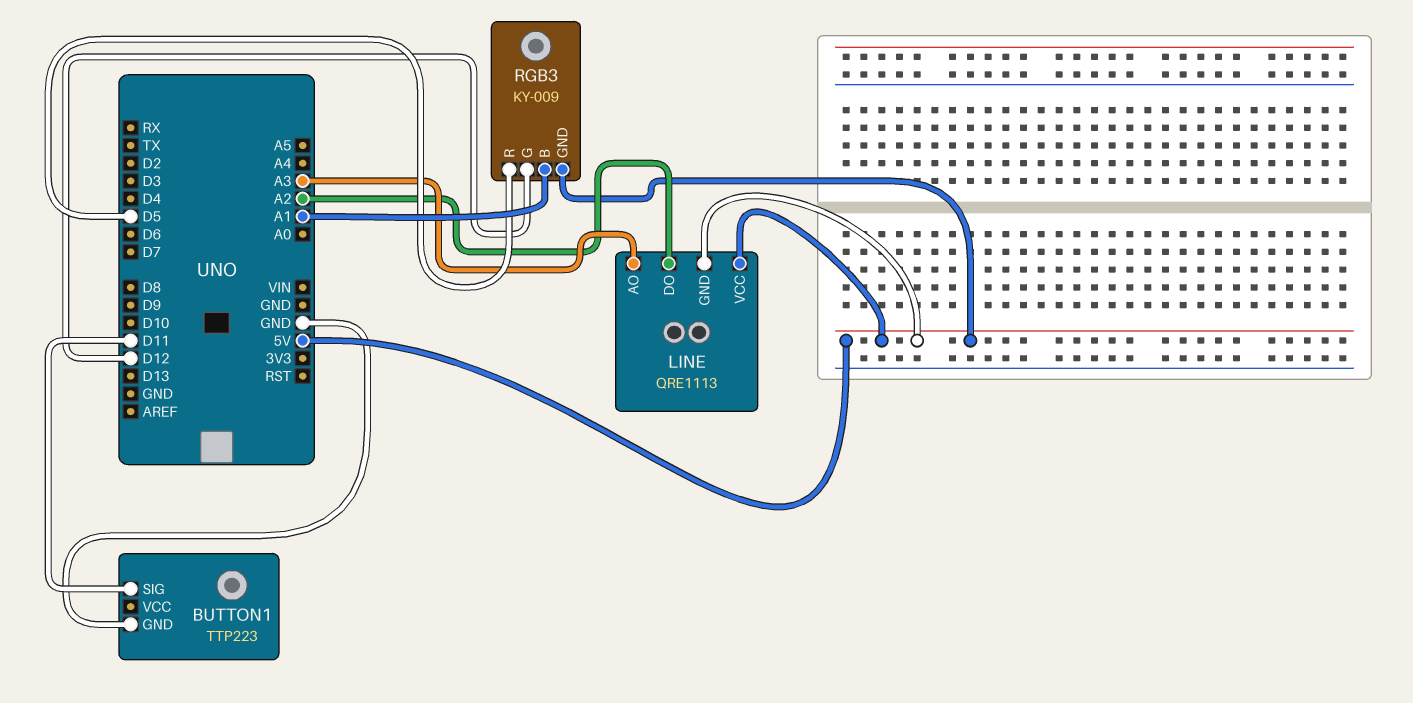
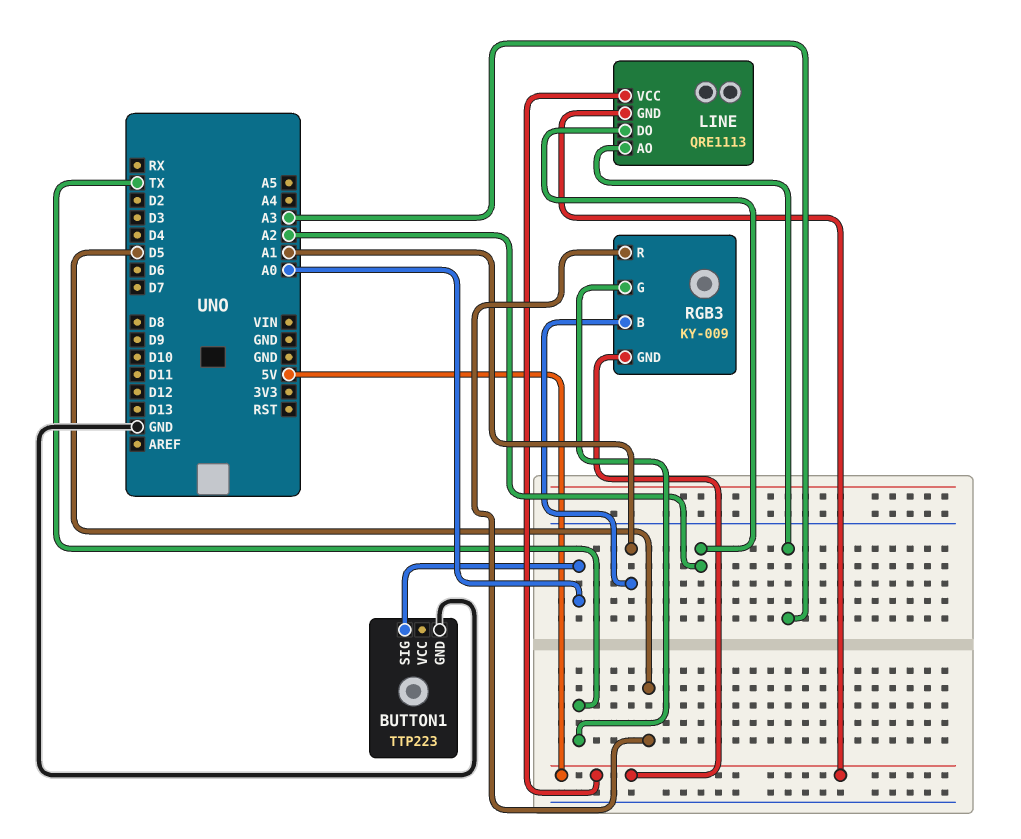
BUTTON1 pin SIG: D11 -> A0
RGB3 pin G: D12 -> TX

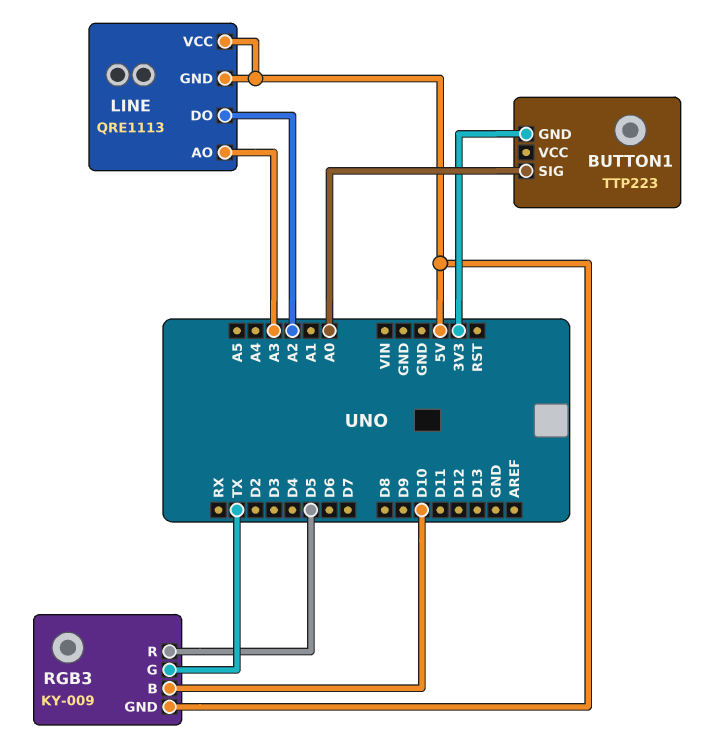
BUTTON1 pin GND: GND -> 3V3
RGB3 pin B: A1 -> D10

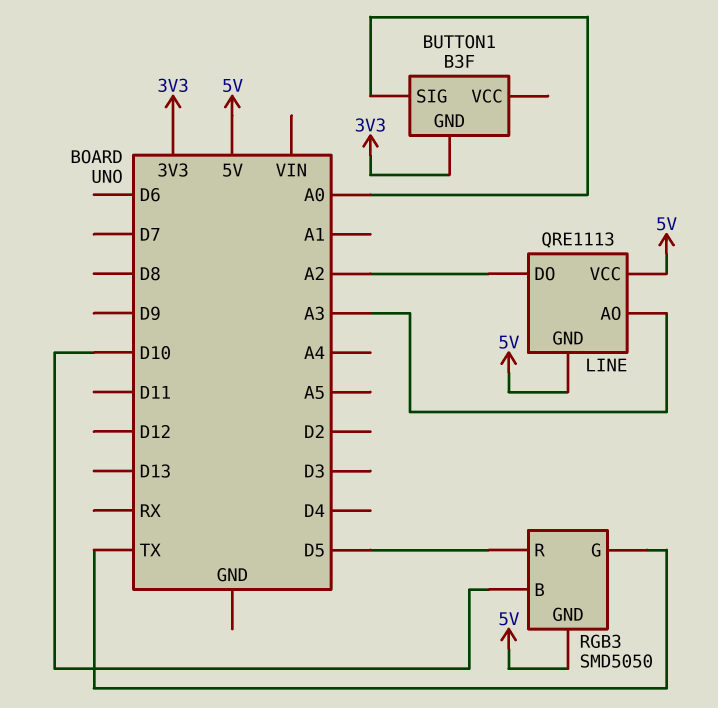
BUTTON1: TTP223 -> B3F
RGB3: KY-009 -> SMD5050

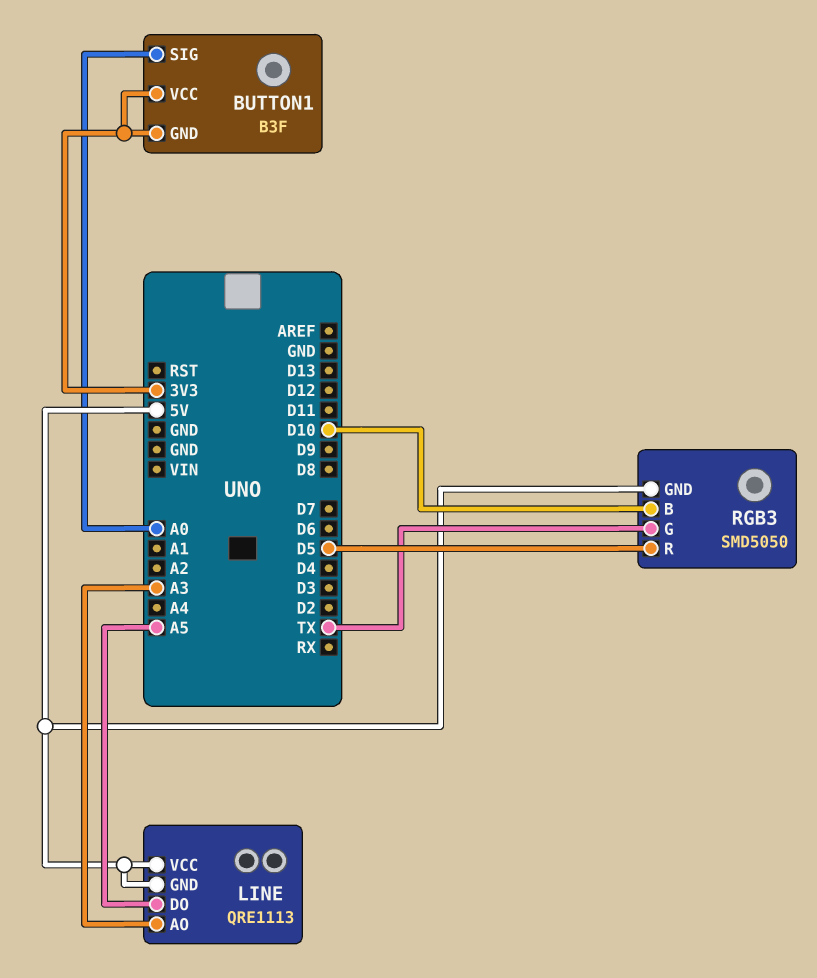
BUTTON1 pin VCC: none -> 3V3
LINE pin DO: A2 -> A5

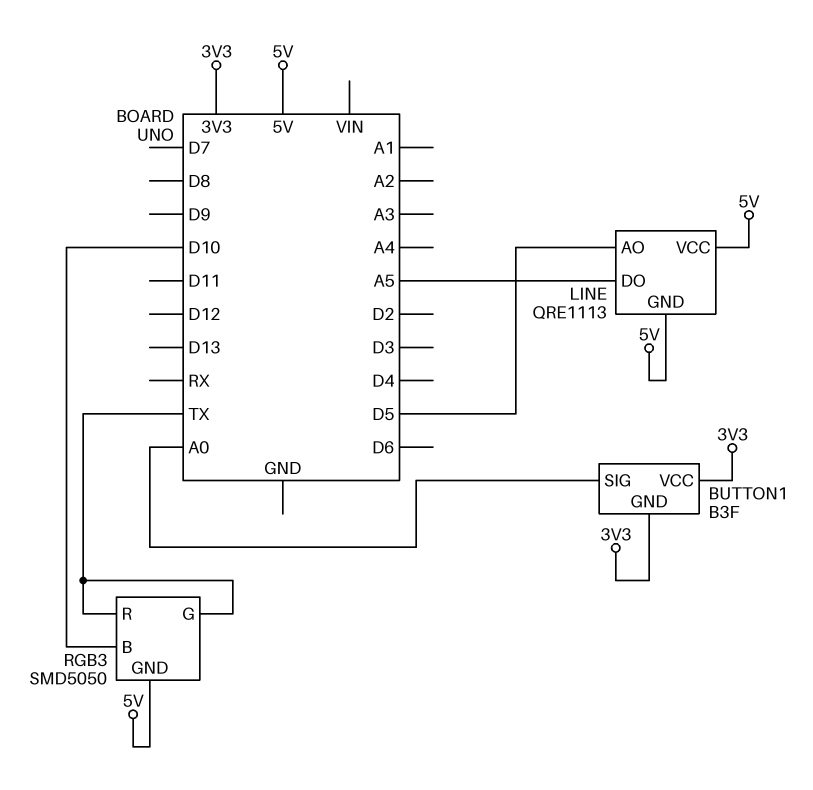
LINE pin AO: A3 -> D5
RGB3 pin R: D5 -> TX

